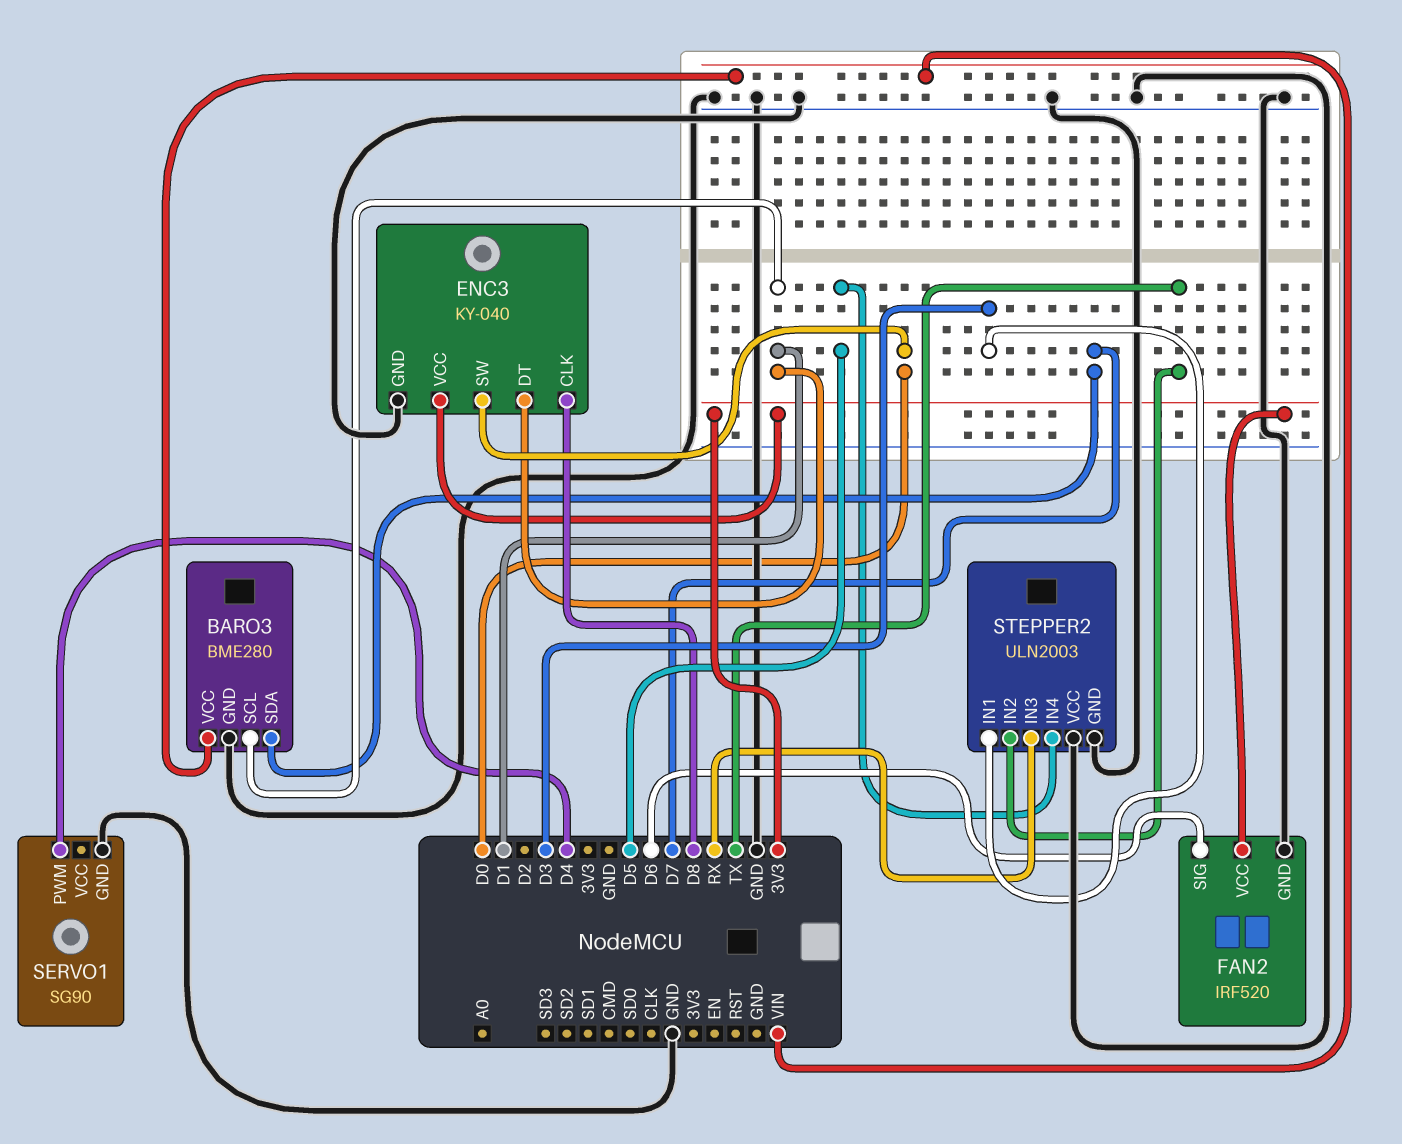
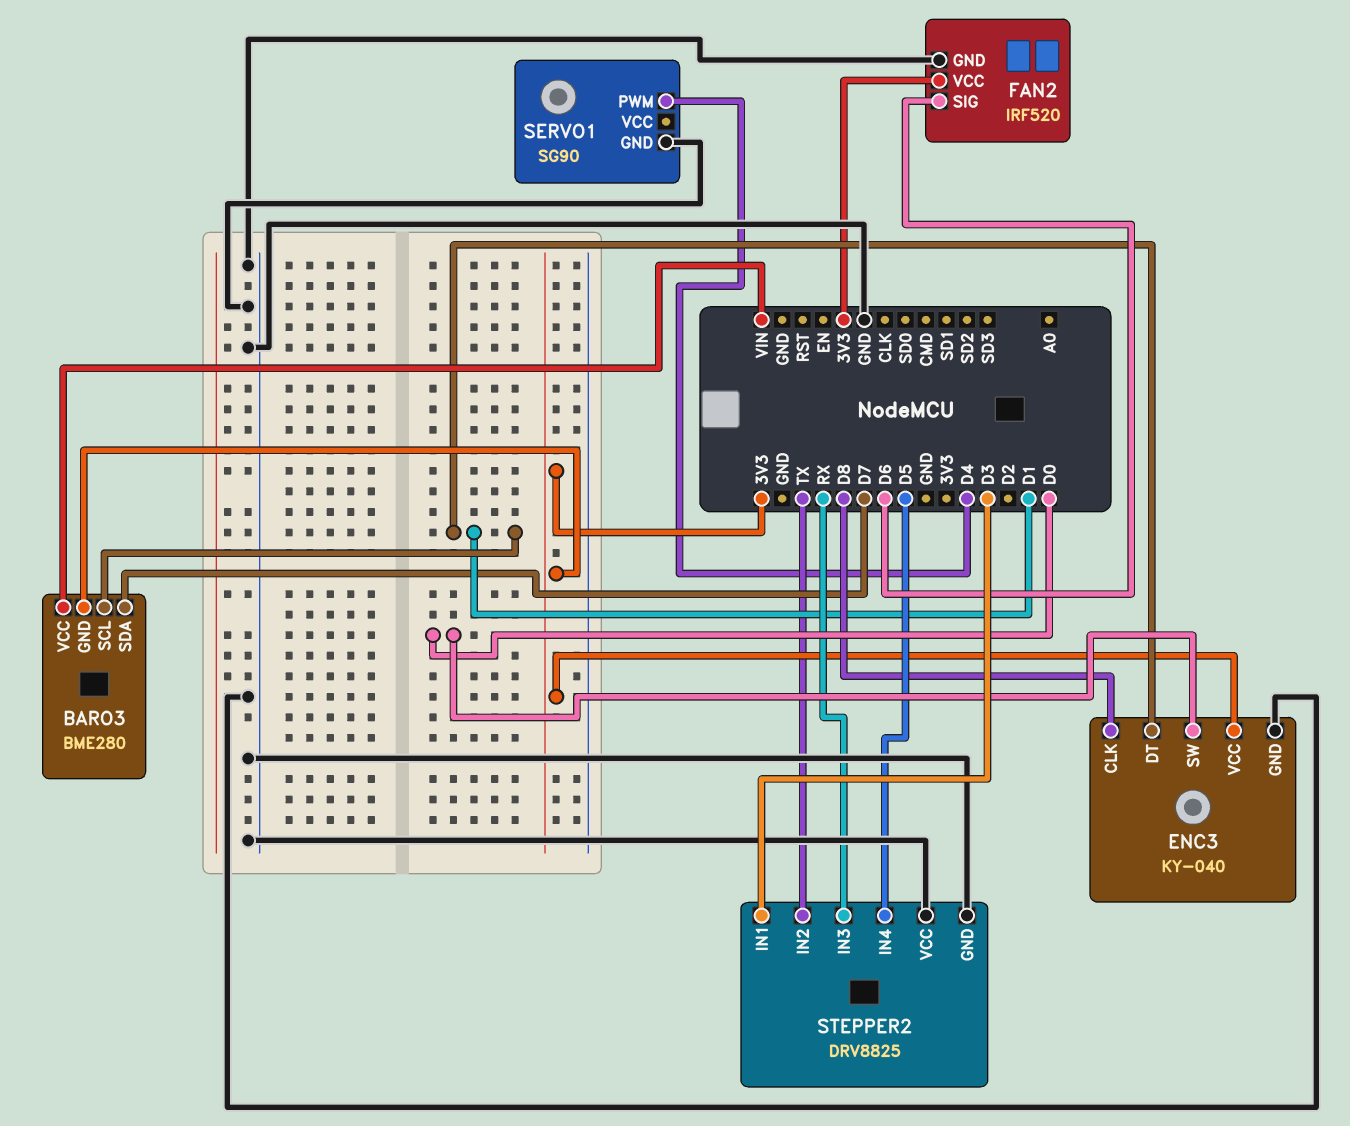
BARO3 pin GND: GND -> 3V3
STEPPER2: ULN2003 -> DRV8825

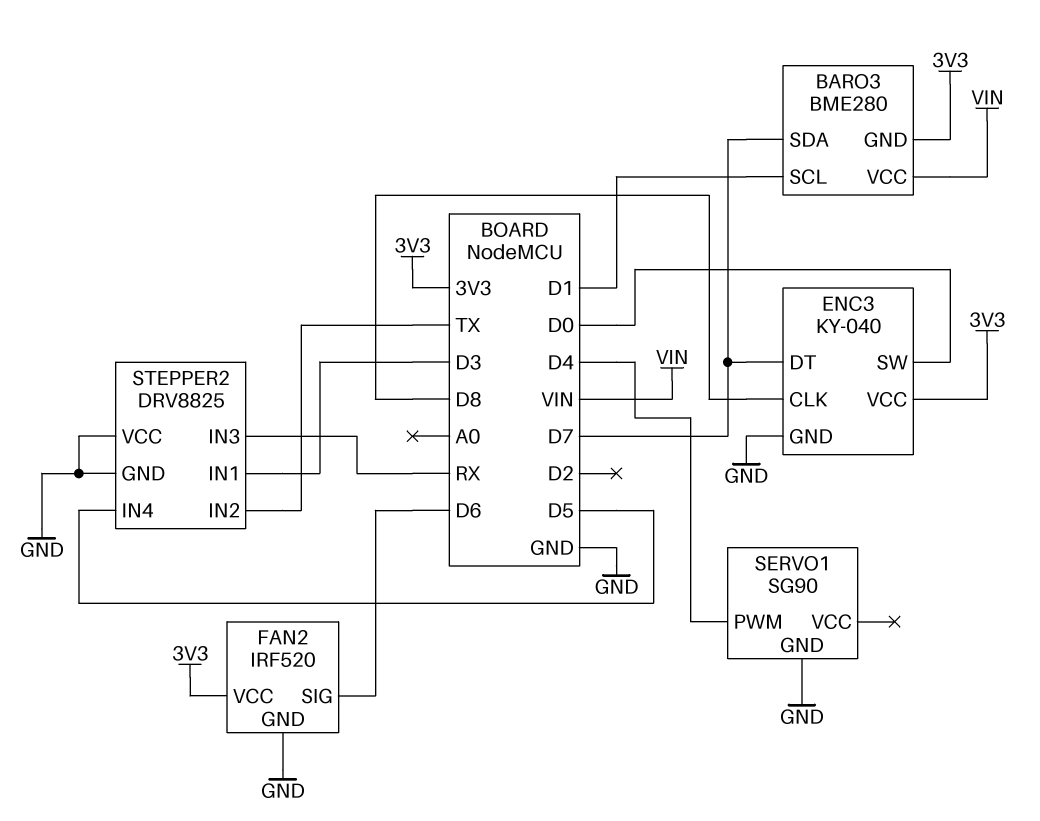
ENC3 pin DT: D1 -> D7

